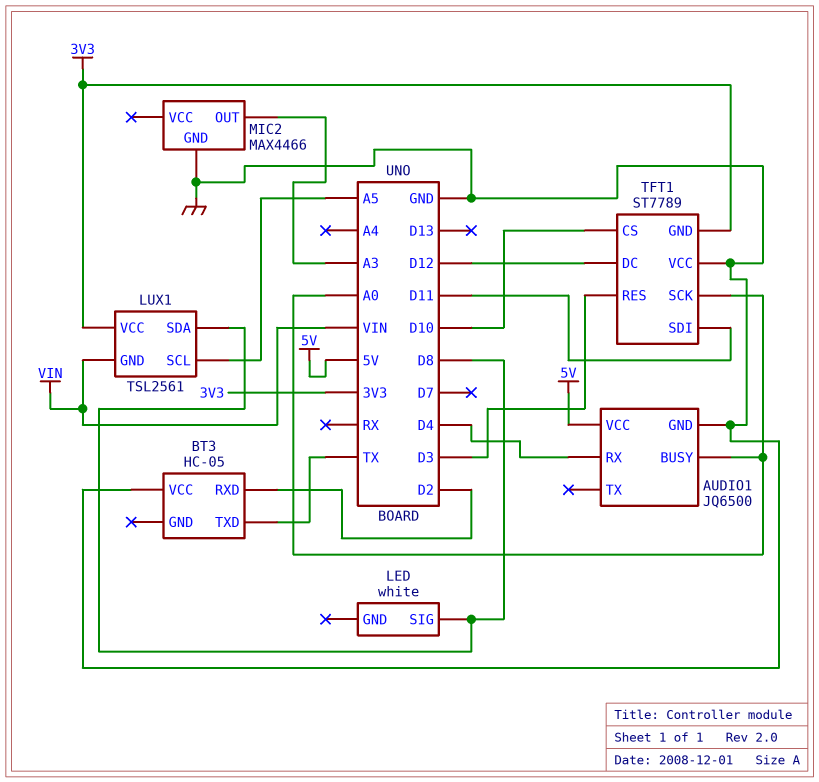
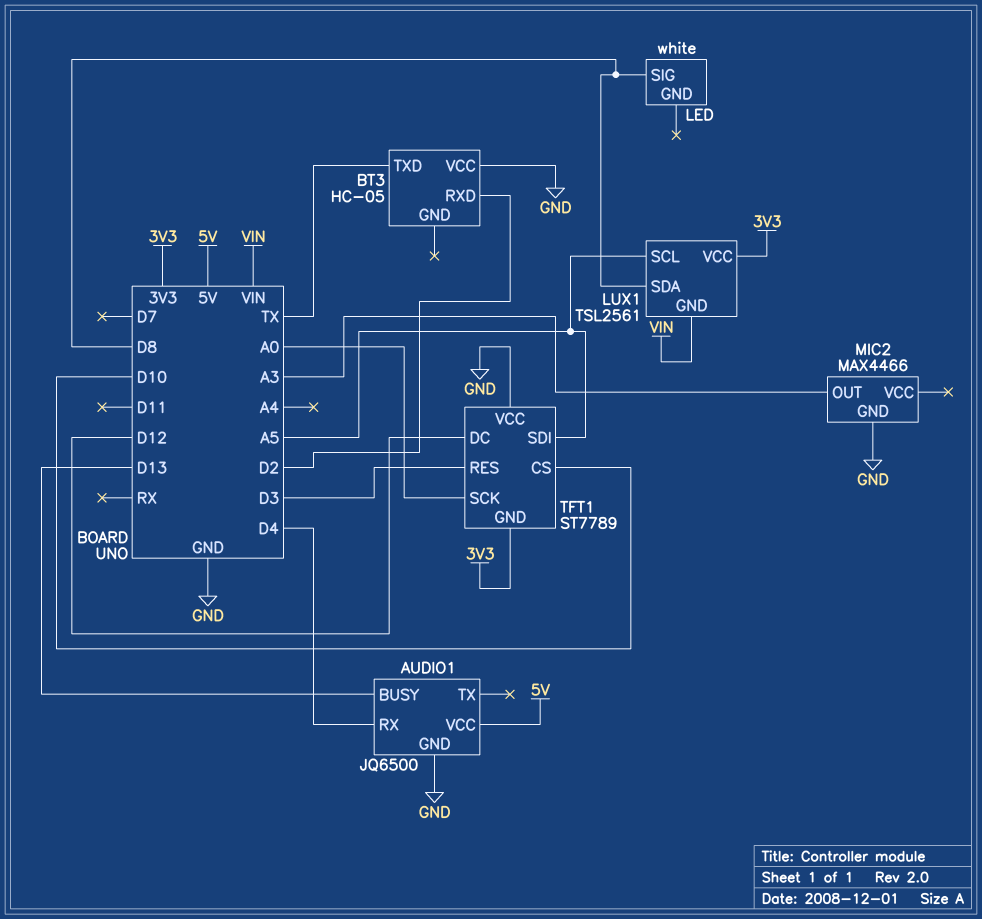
AUDIO1 pin BUSY: A0 -> D13
TFT1 pin SDI: D11 -> A5

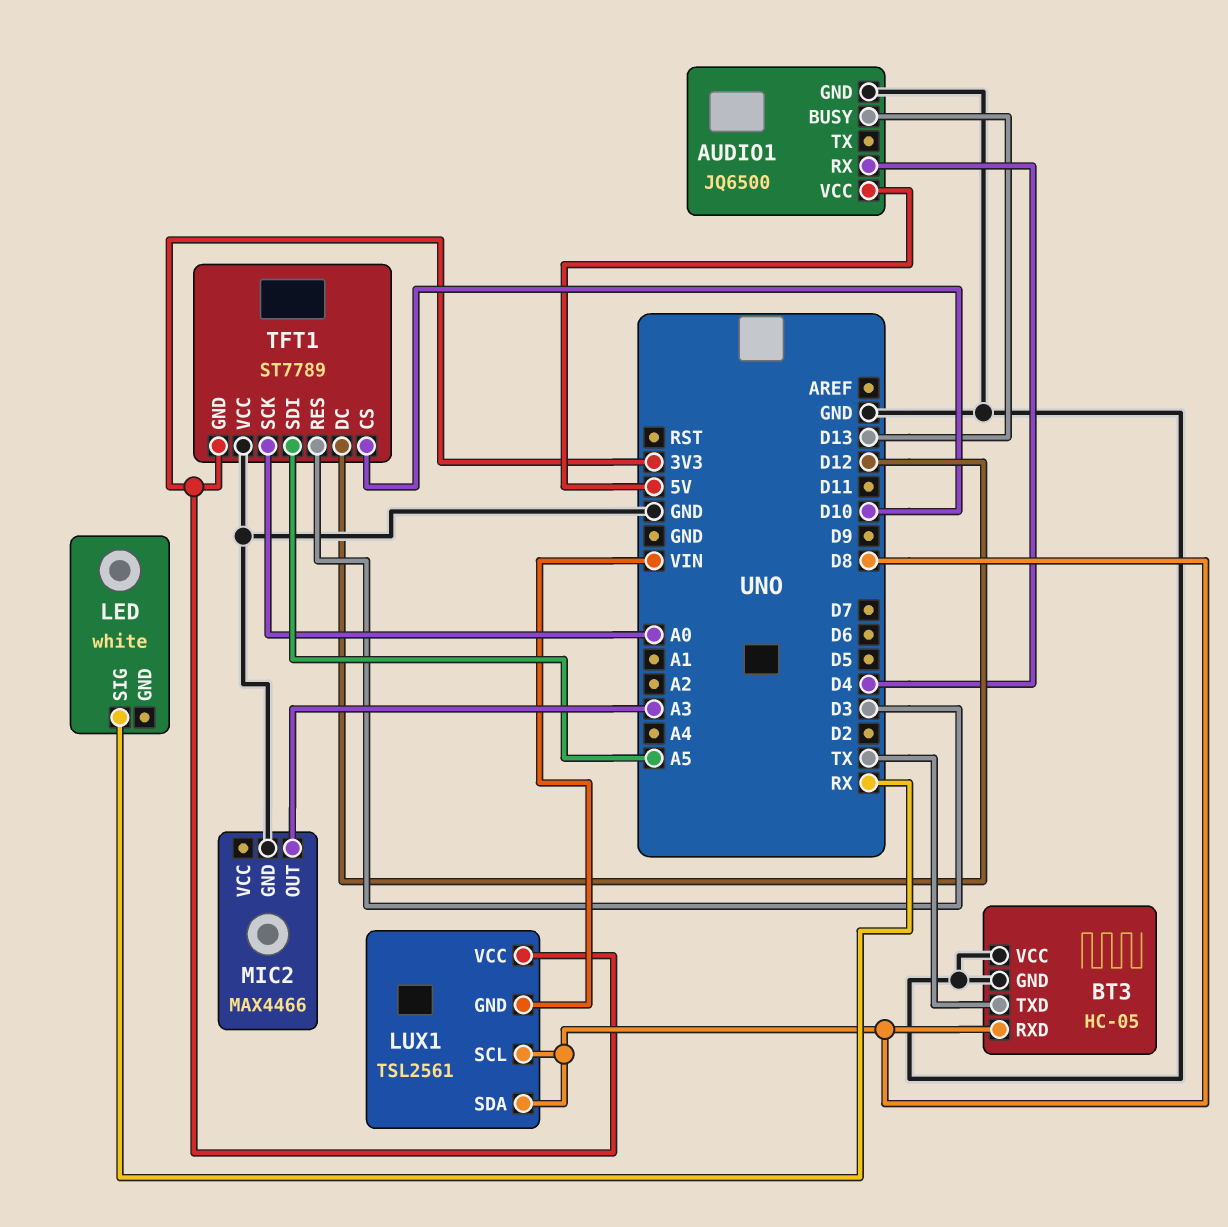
BT3 pin GND: none -> GND
BT3 pin RXD: D2 -> D8
LED pin SIG: D8 -> RX
LUX1 pin SCL: A5 -> D8

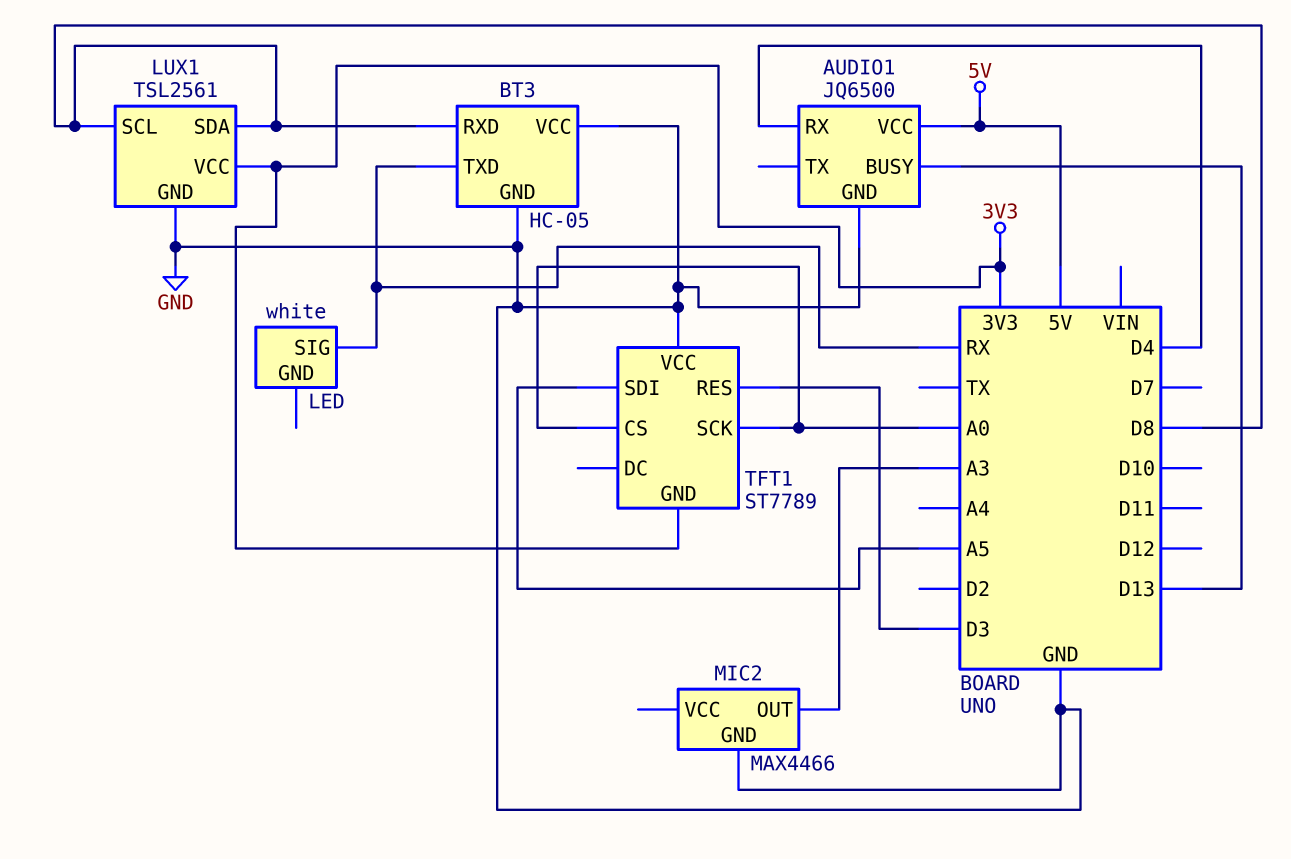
BT3 pin TXD: TX -> RX
LUX1 pin GND: VIN -> GND
TFT1 pin CS: D10 -> A0
TFT1 pin DC: D12 -> none

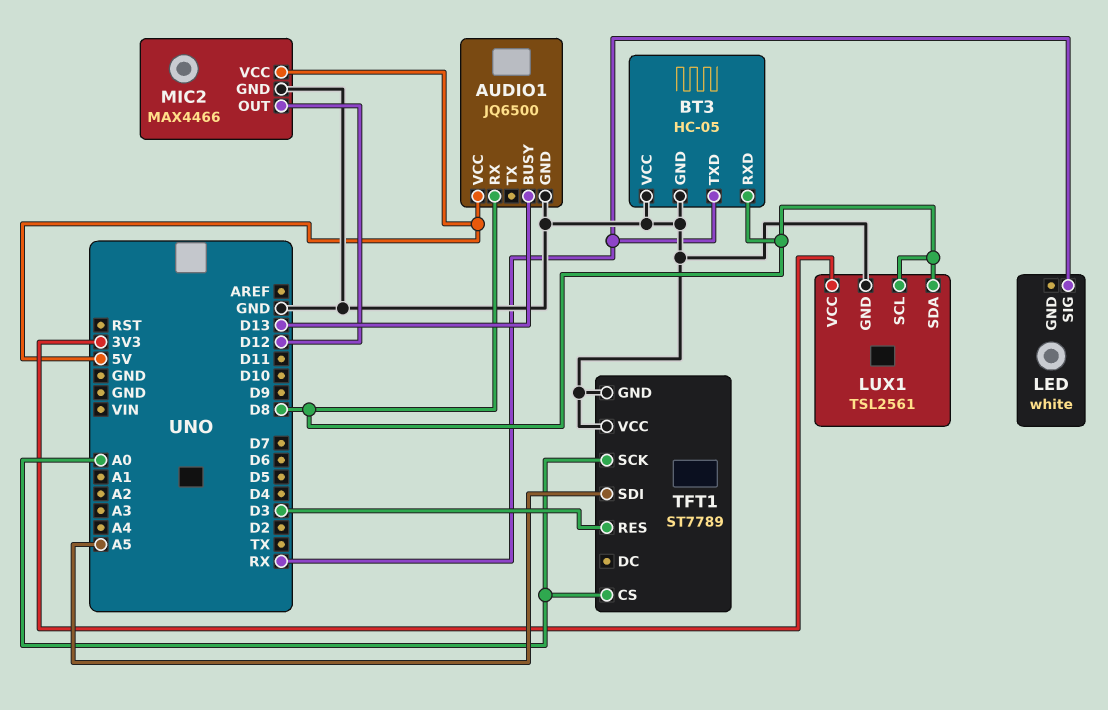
AUDIO1 pin RX: D4 -> D8
MIC2 pin OUT: A3 -> D12
MIC2 pin VCC: none -> 5V
TFT1 pin GND: 3V3 -> GND

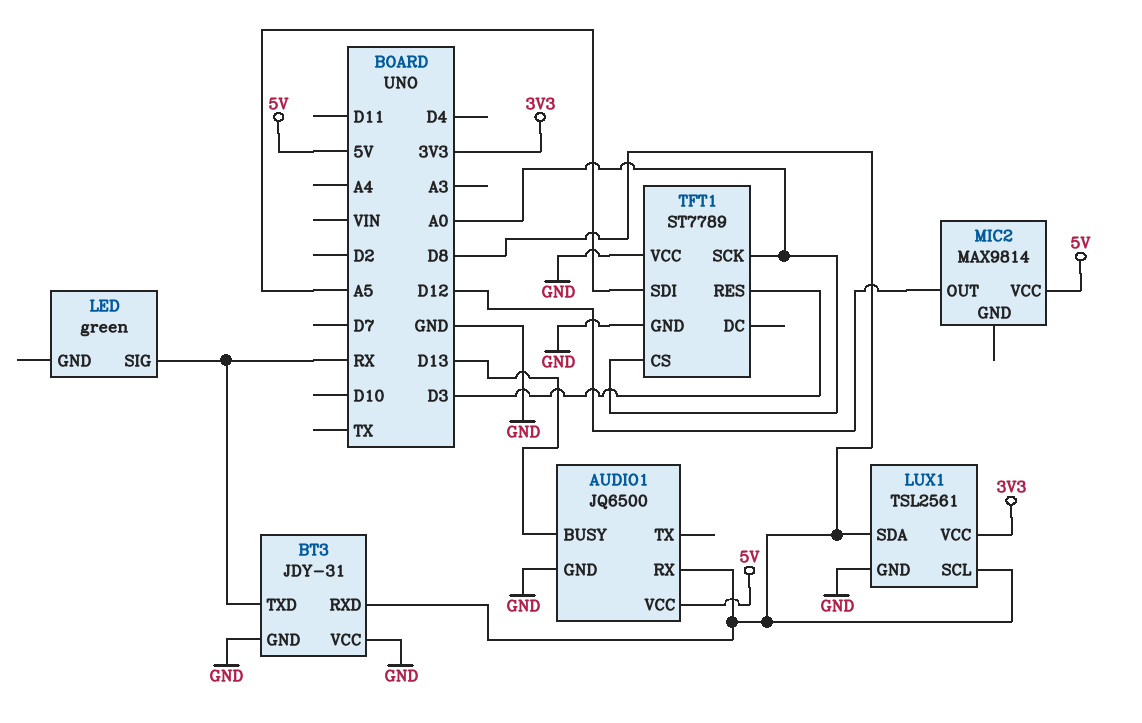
BT3: HC-05 -> JDY-31
LED: white -> green
MIC2: MAX4466 -> MAX9814
MIC2 pin GND: GND -> none

